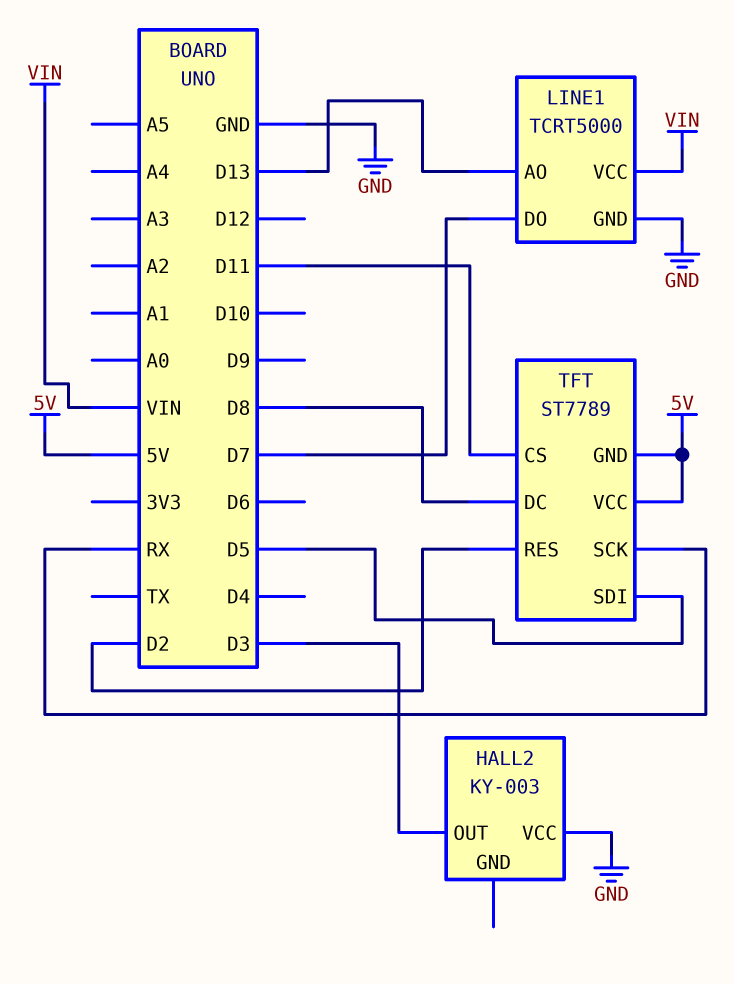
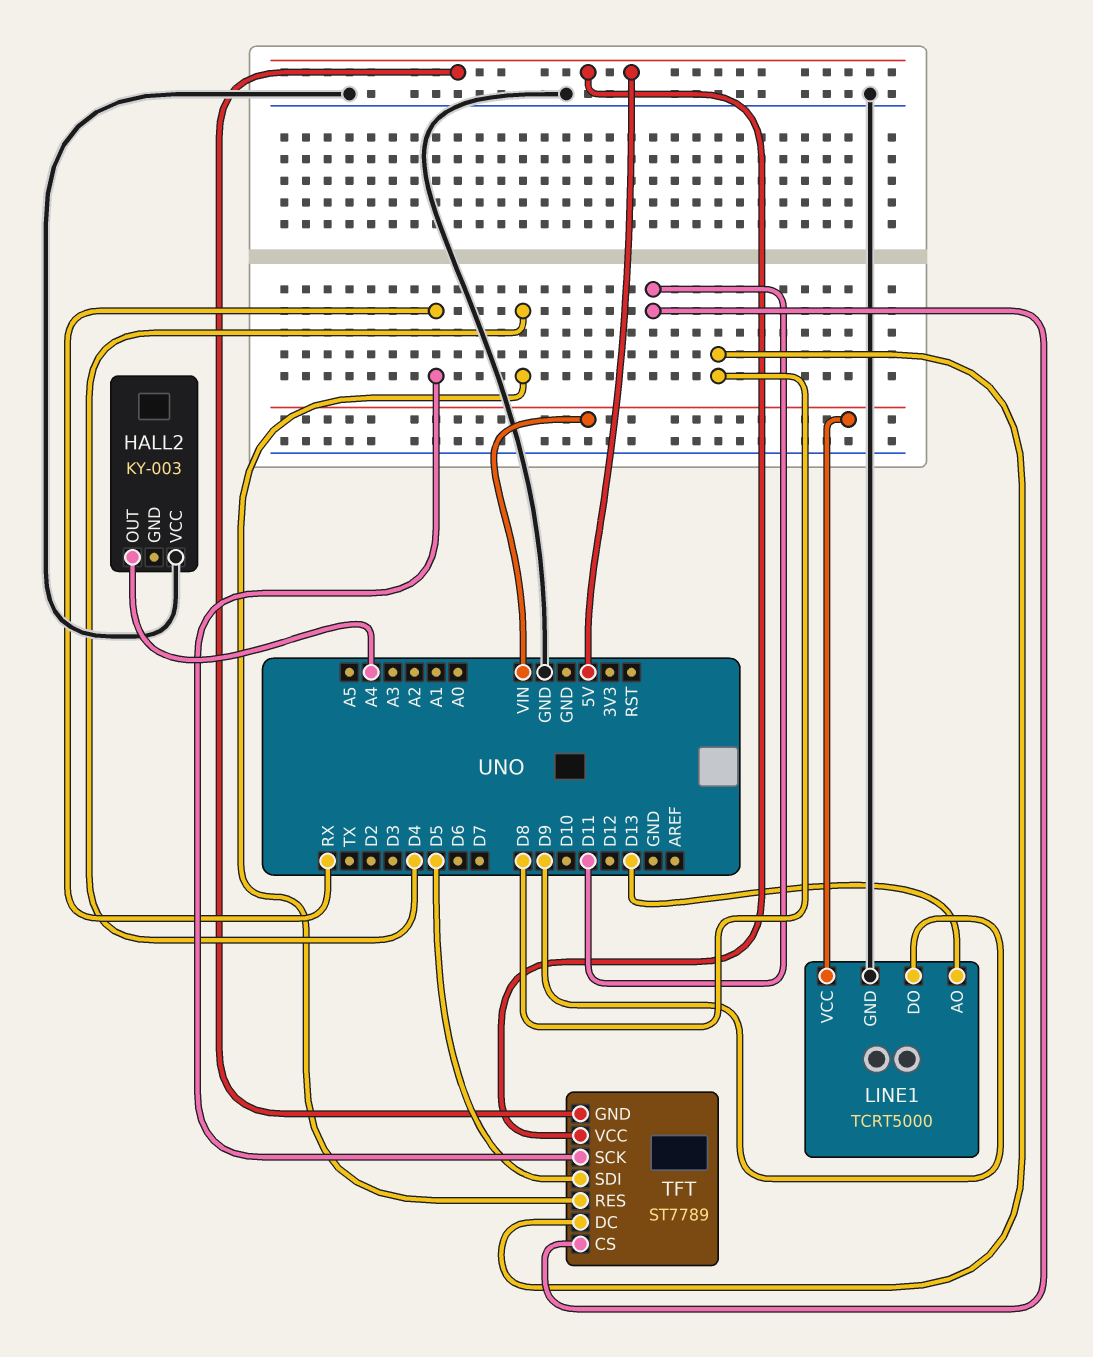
HALL2 pin OUT: D3 -> A4
LINE1 pin DO: D7 -> D9
TFT pin RES: D2 -> D4

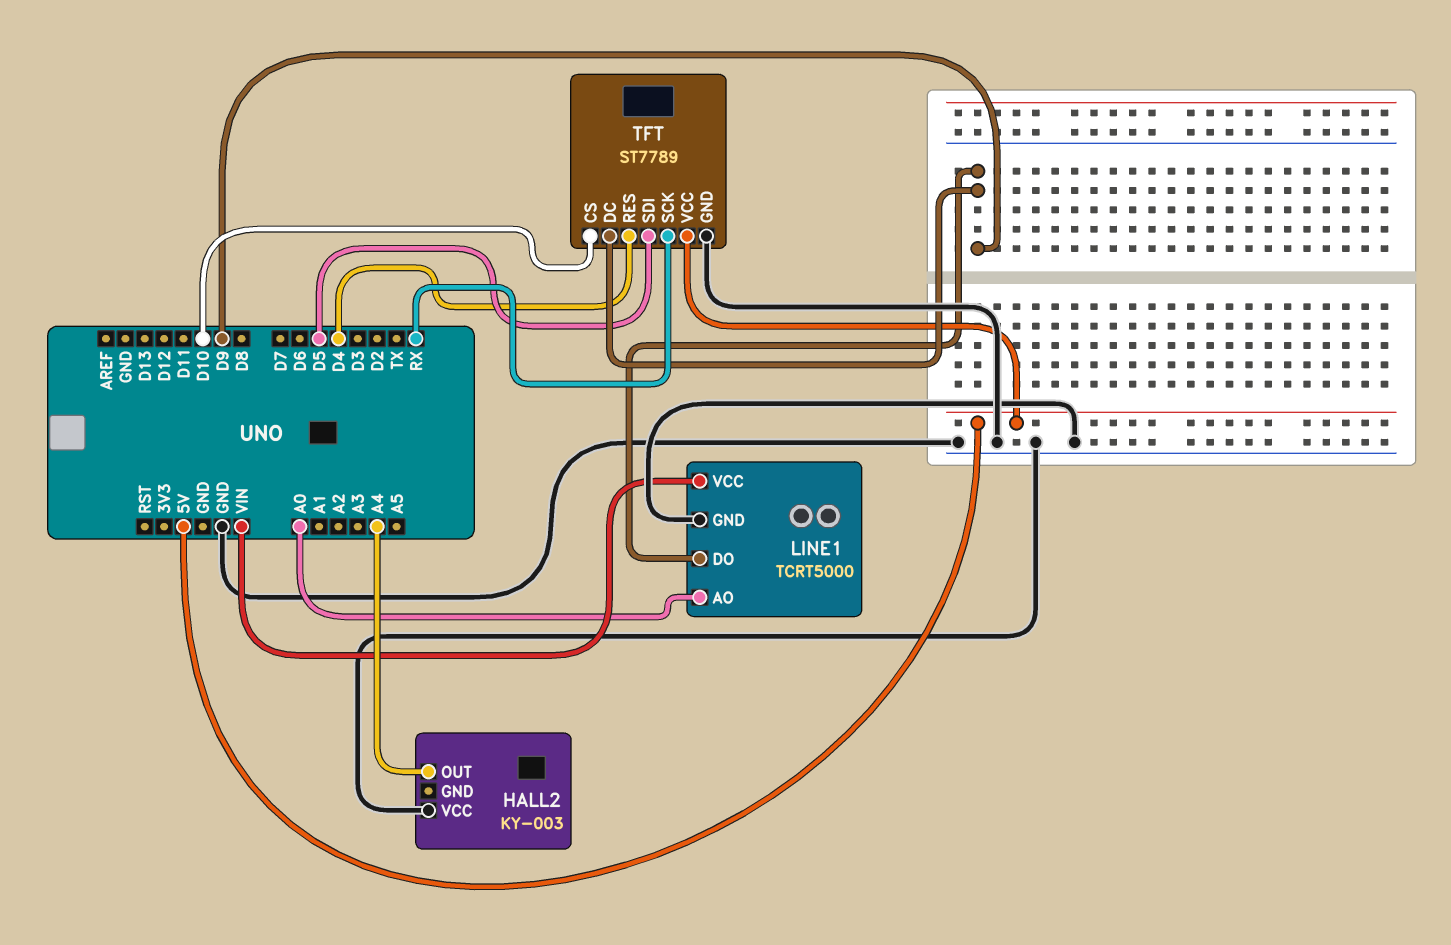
LINE1 pin AO: D13 -> A0
TFT pin CS: D11 -> D10
TFT pin DC: D8 -> D9
TFT pin GND: 5V -> GND

